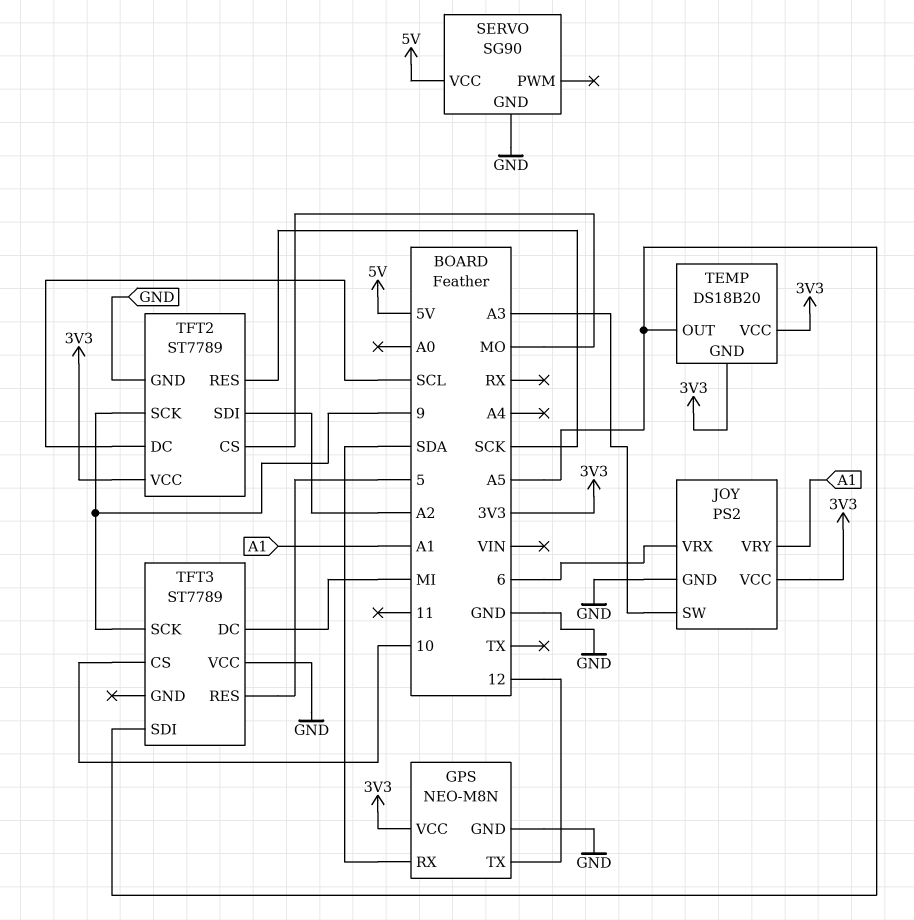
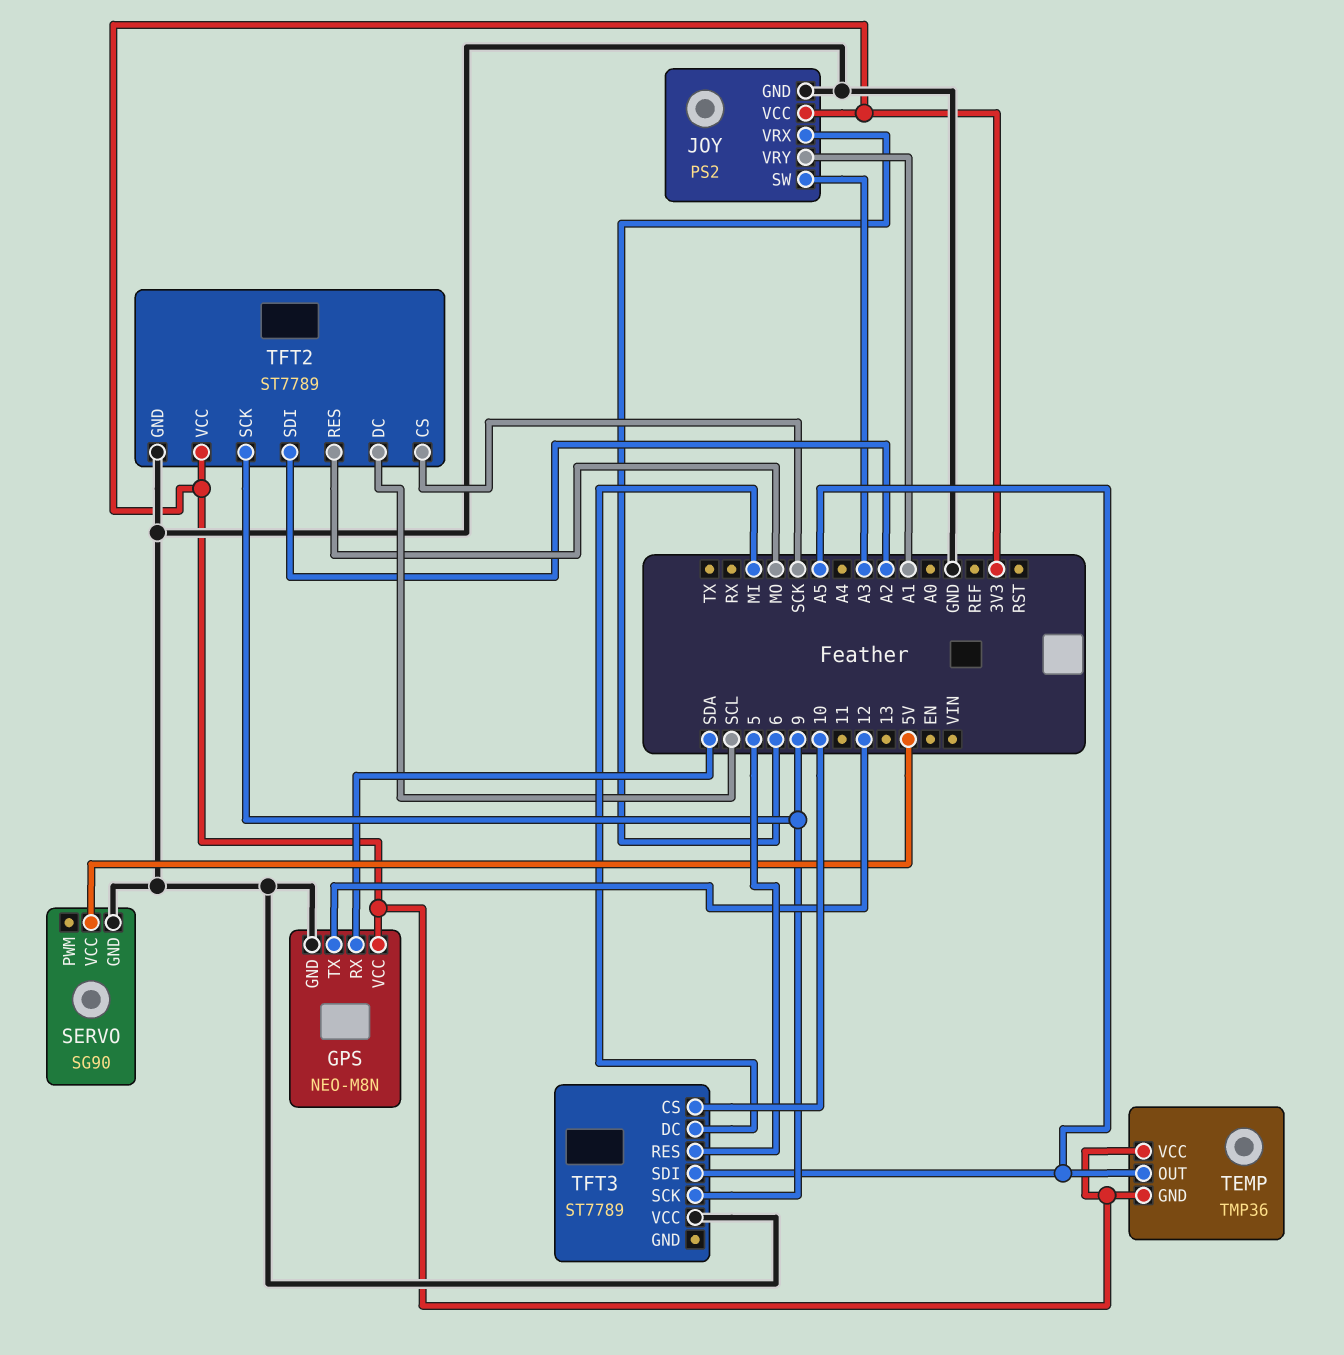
TEMP: DS18B20 -> TMP36
TFT2 pin CS: MO -> SCK
TFT2 pin RES: SCK -> MO

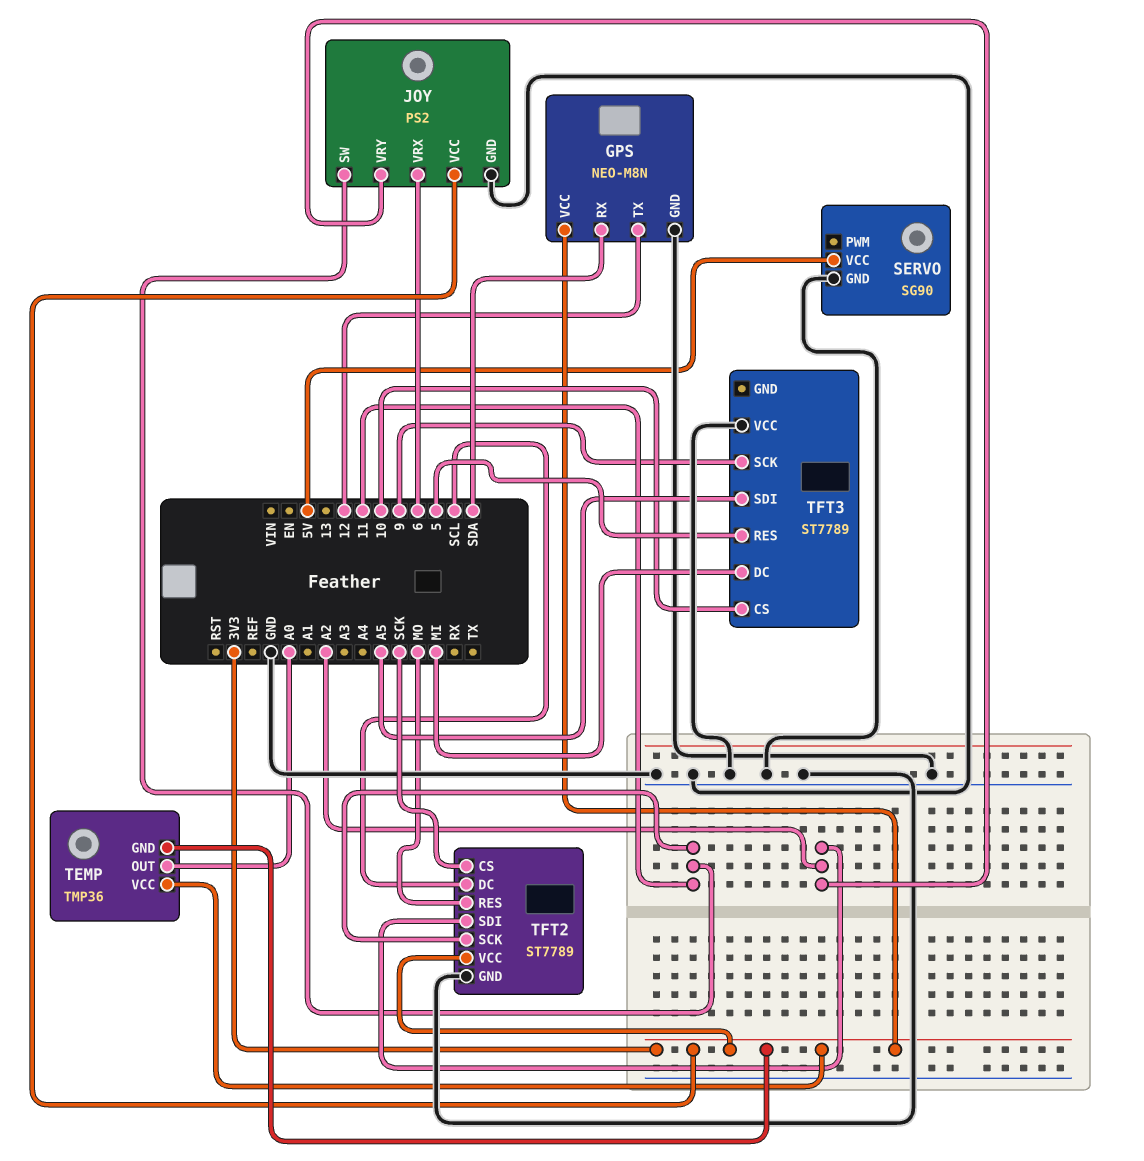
JOY pin SW: A3 -> 11
JOY pin VRY: A1 -> A2
TEMP pin OUT: A5 -> A0
TFT2 pin SCK: 9 -> 11

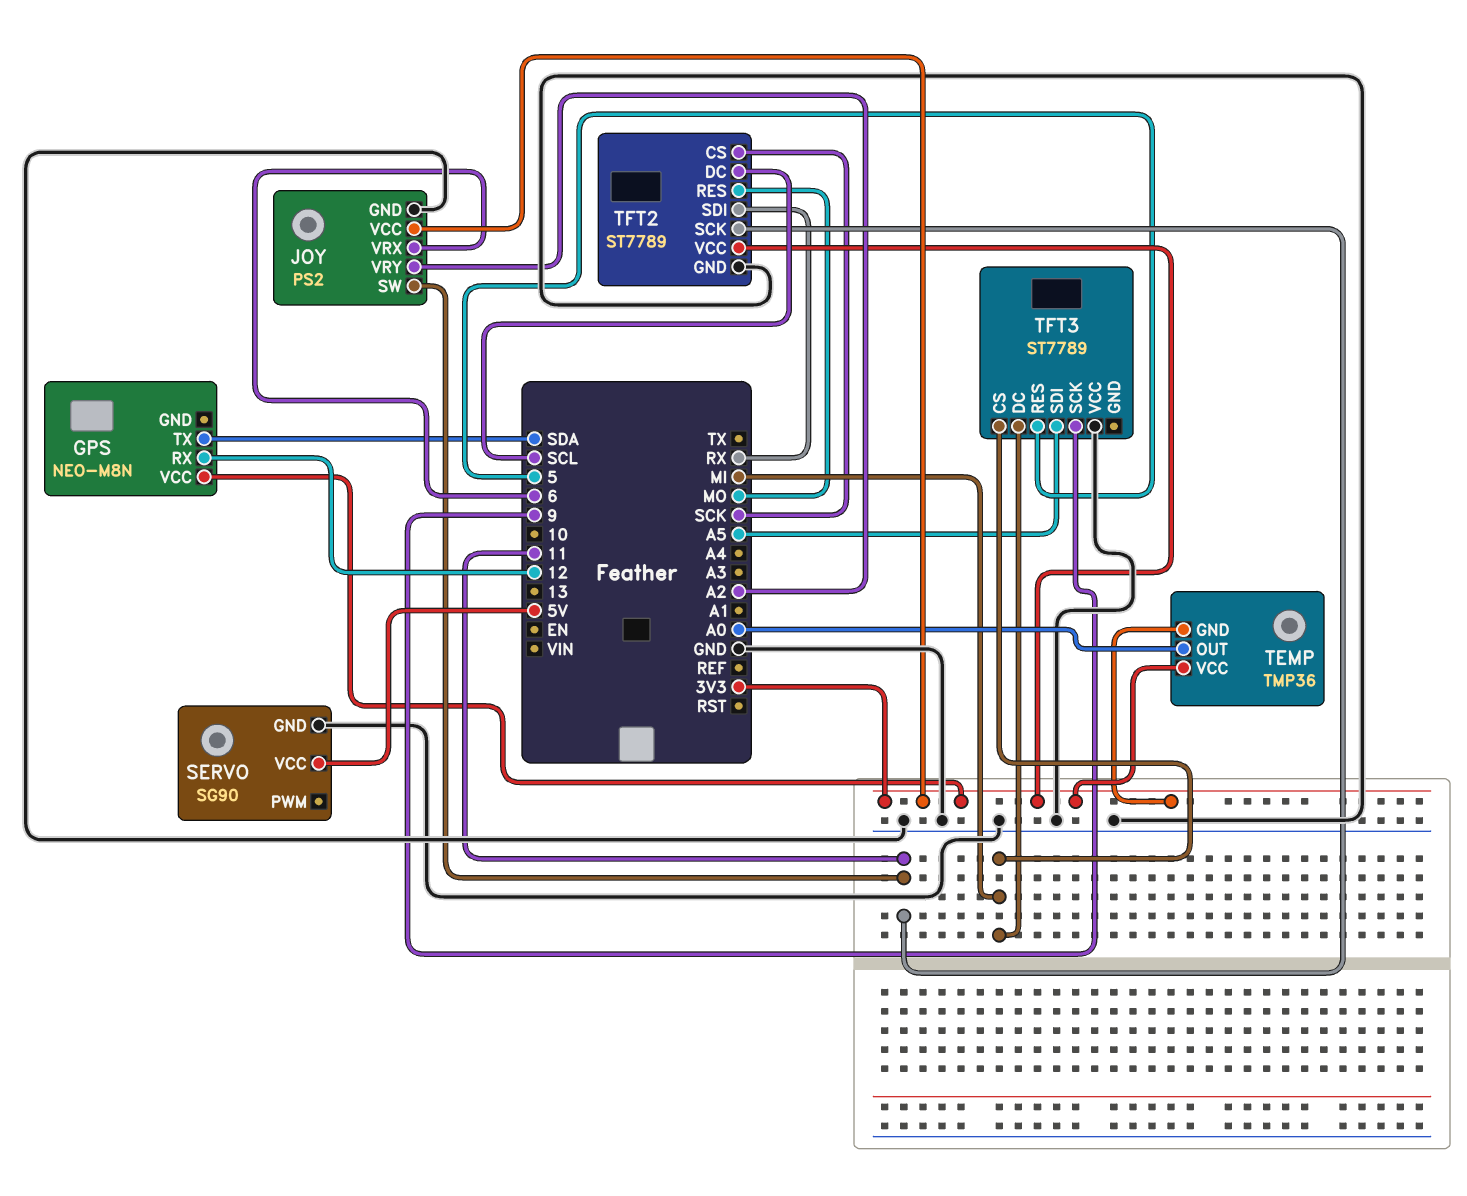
GPS pin GND: GND -> none
GPS pin RX: SDA -> 12
GPS pin TX: 12 -> SDA
TFT2 pin SDI: A2 -> RX
TFT3 pin CS: 10 -> MI

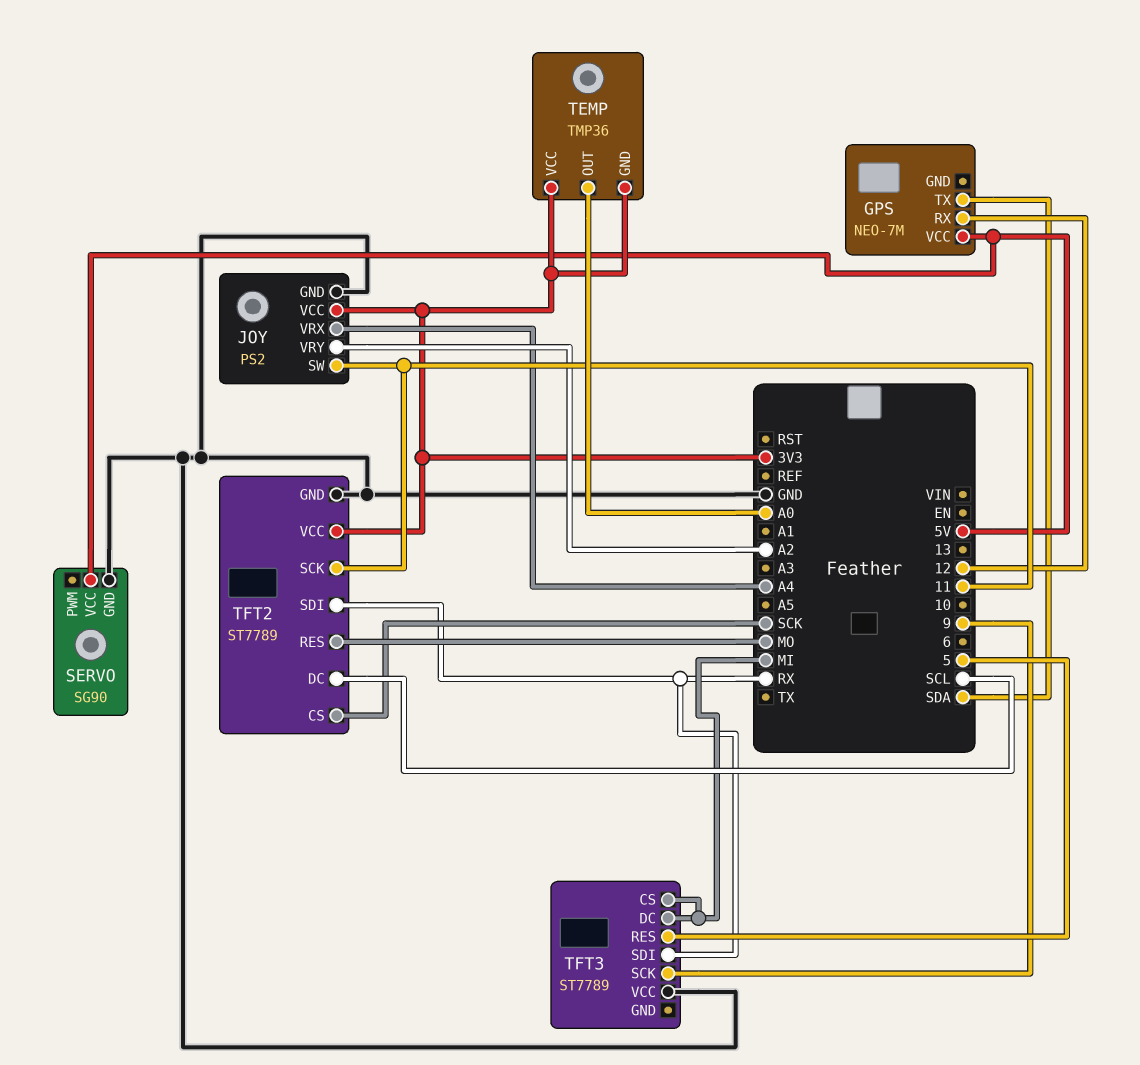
GPS: NEO-M8N -> NEO-7M
GPS pin VCC: 3V3 -> 5V
JOY pin VRX: 6 -> A4
TFT3 pin SDI: A5 -> RX

